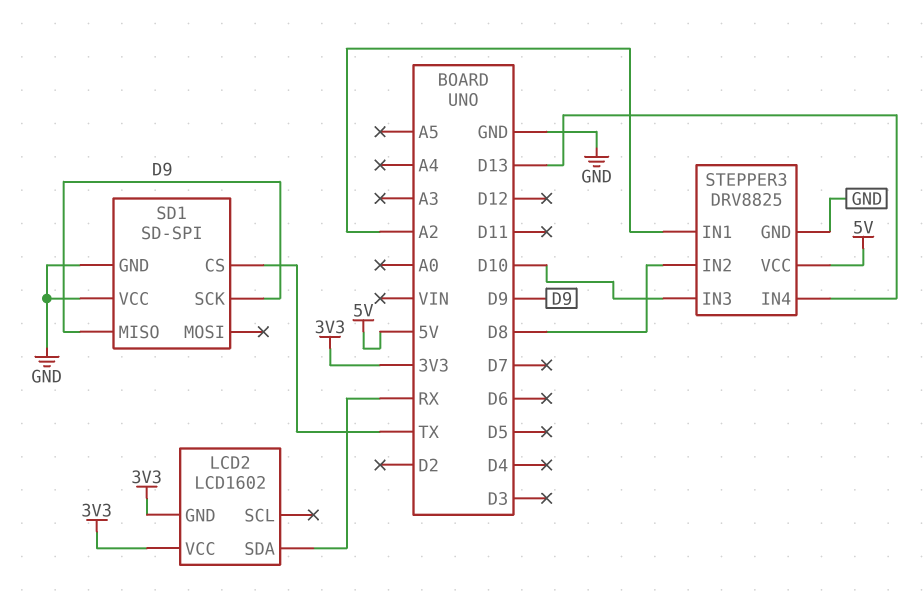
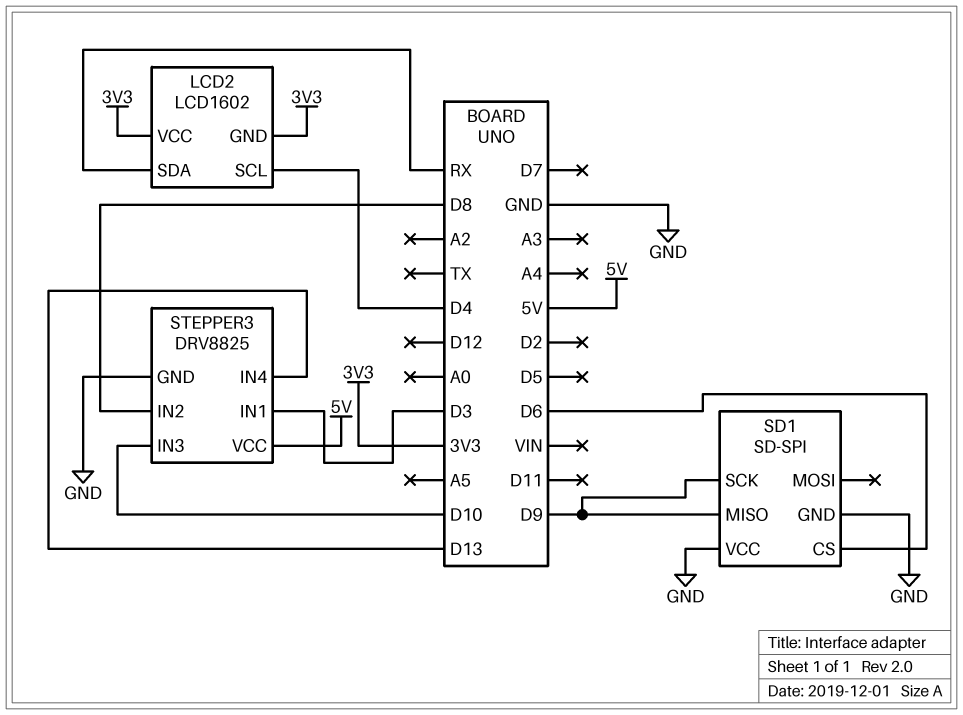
LCD2 pin SCL: none -> D4
SD1 pin CS: TX -> D6
STEPPER3 pin IN1: A2 -> D3

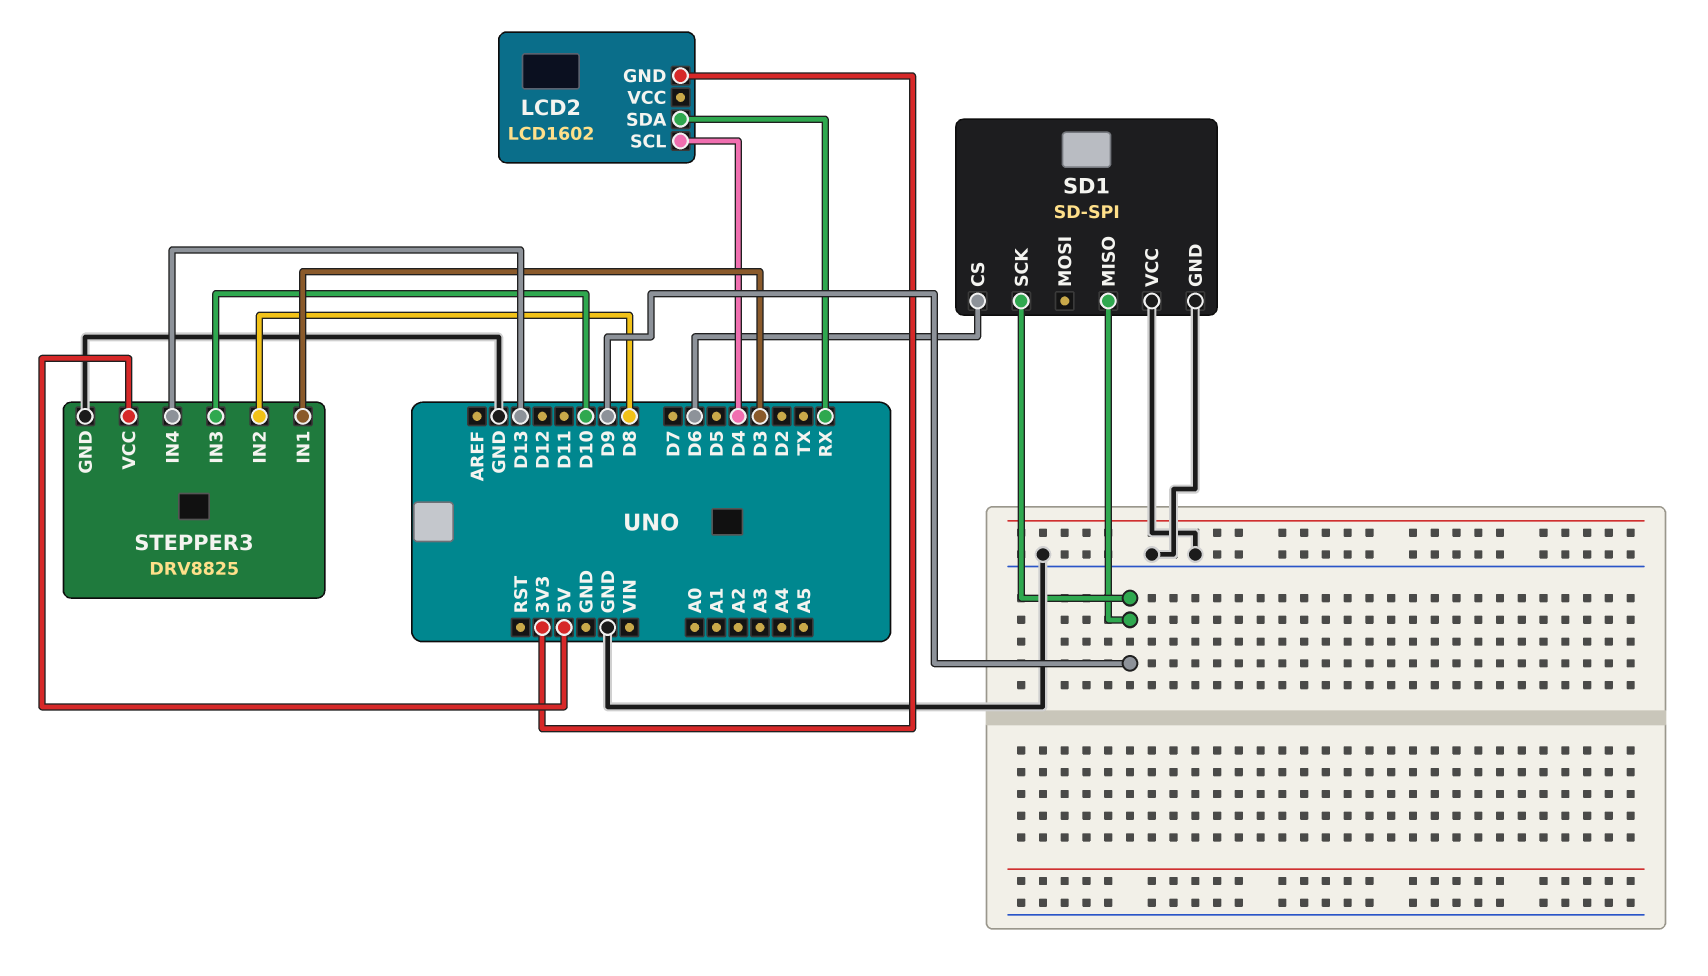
LCD2 pin VCC: 3V3 -> none

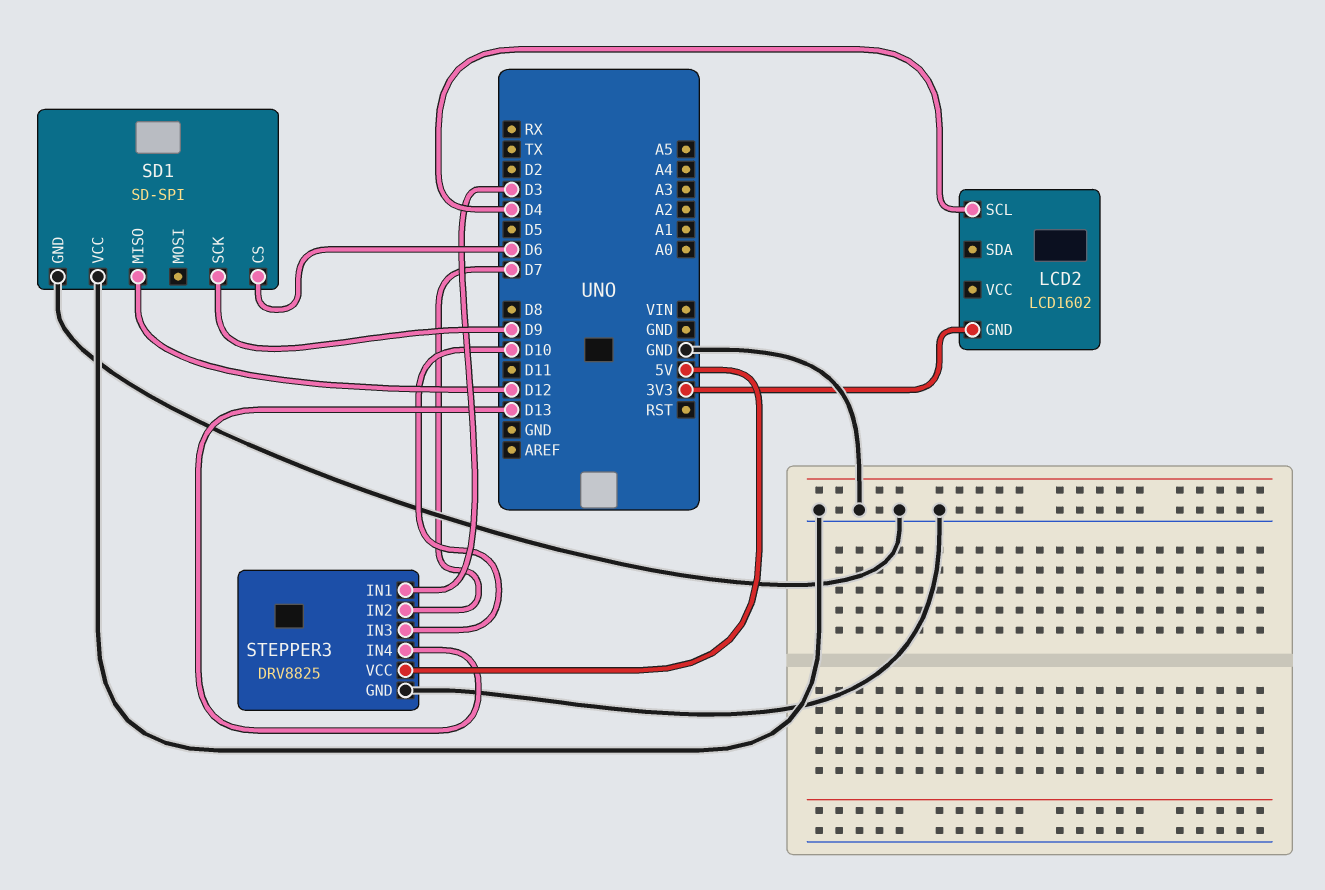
LCD2 pin SDA: RX -> none
SD1 pin MISO: D9 -> D12
STEPPER3 pin IN2: D8 -> D7

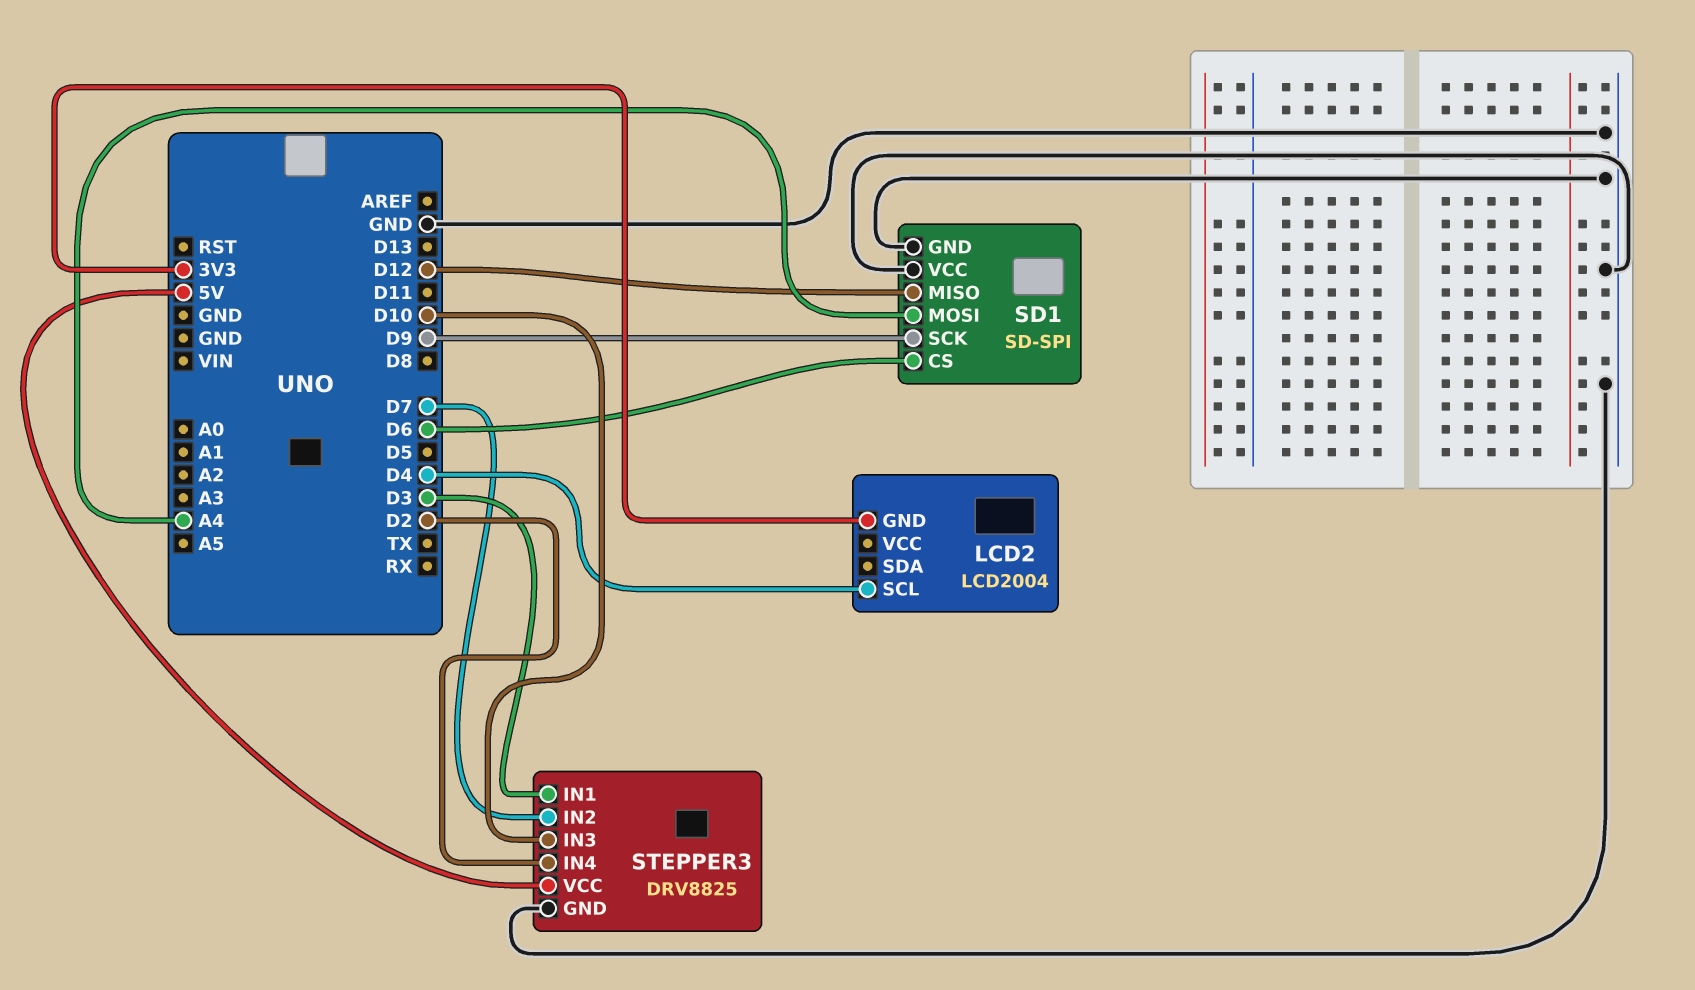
LCD2: LCD1602 -> LCD2004
SD1 pin MOSI: none -> A4
STEPPER3 pin IN4: D13 -> D2

